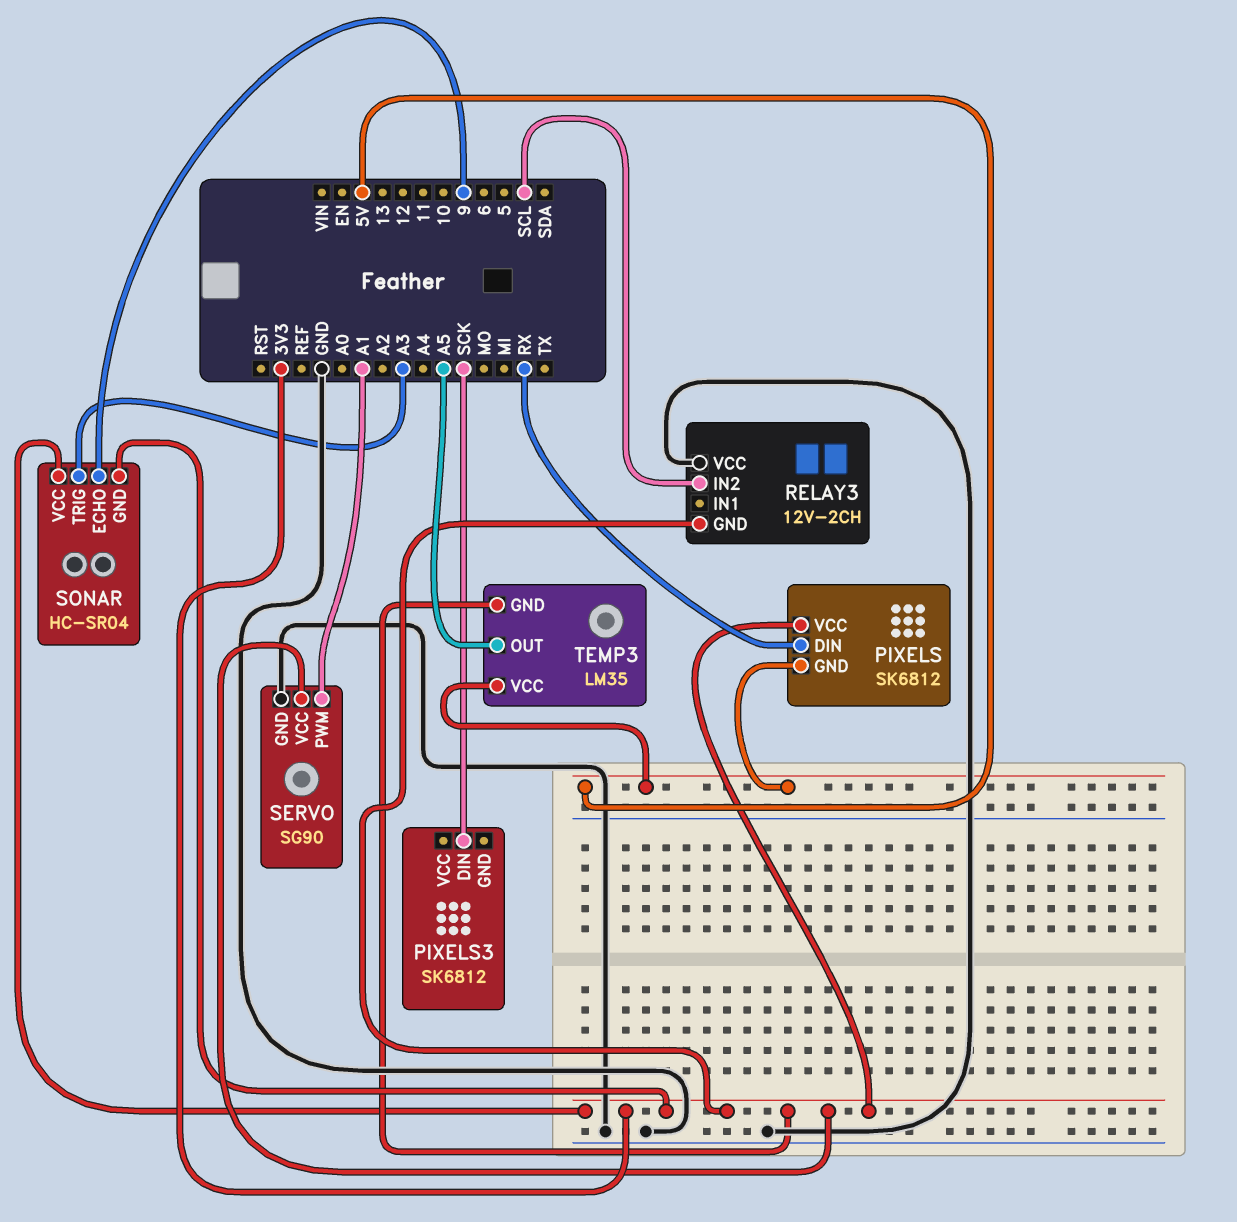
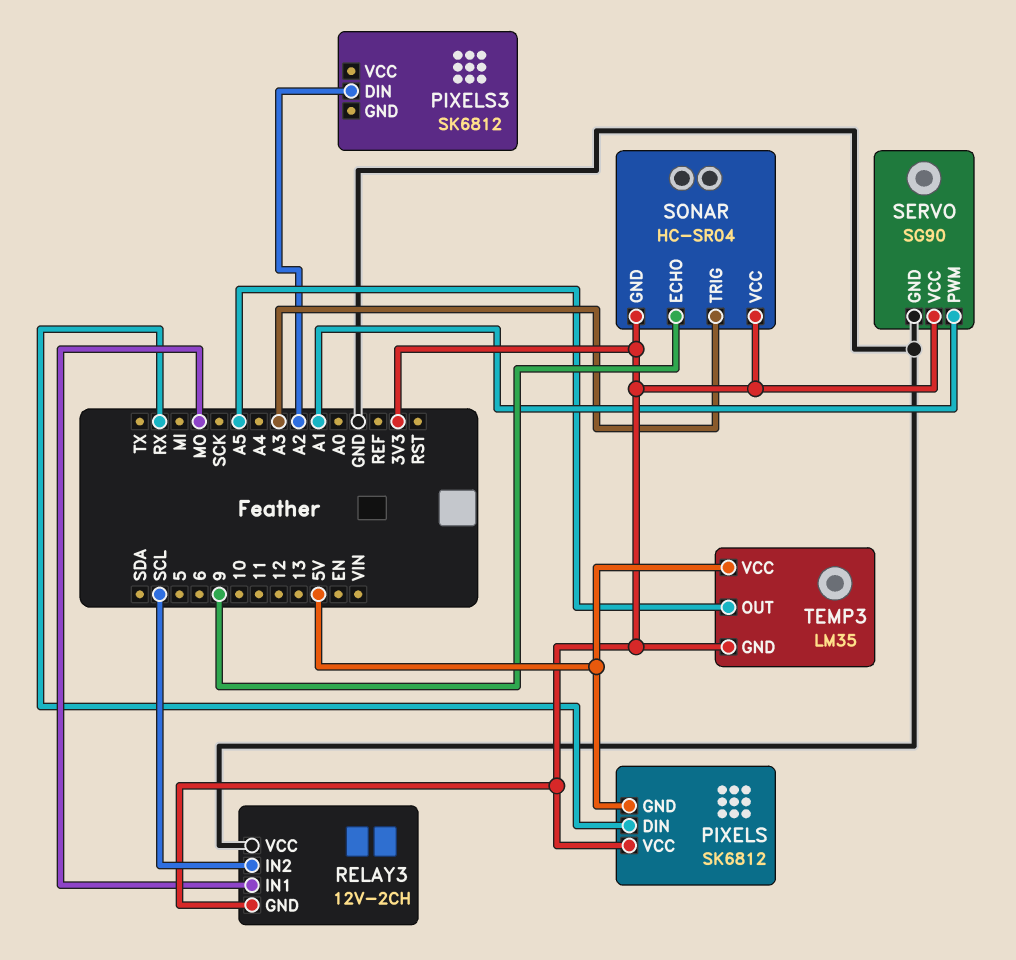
PIXELS3 pin DIN: SCK -> A2
RELAY3 pin IN1: none -> MO

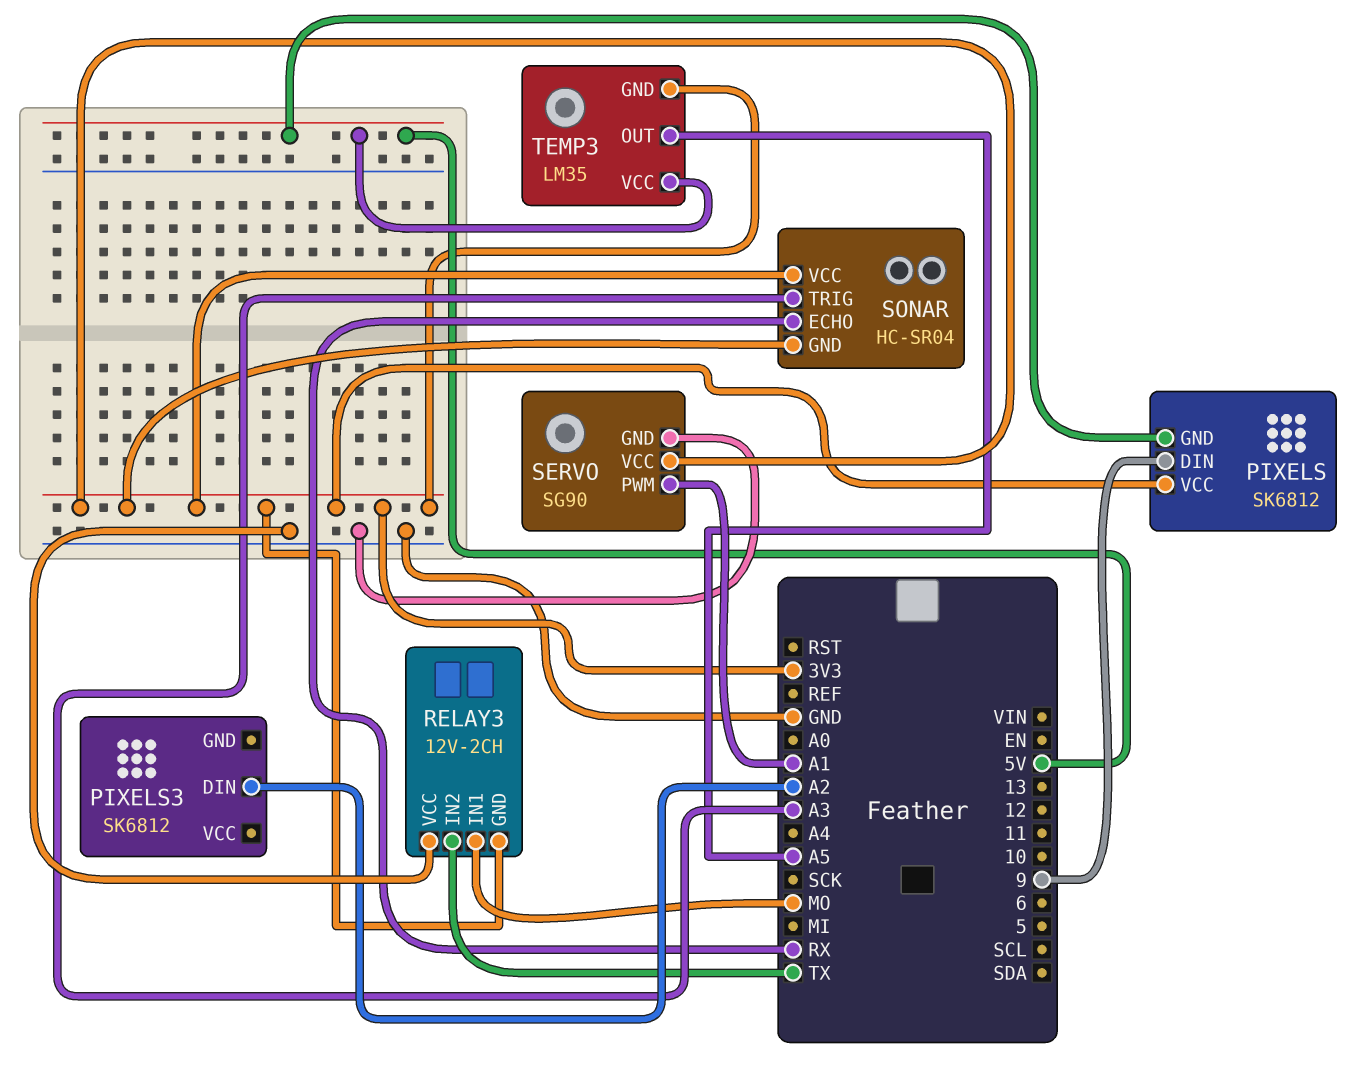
PIXELS pin DIN: RX -> 9
RELAY3 pin IN2: SCL -> TX
SONAR pin ECHO: 9 -> RX

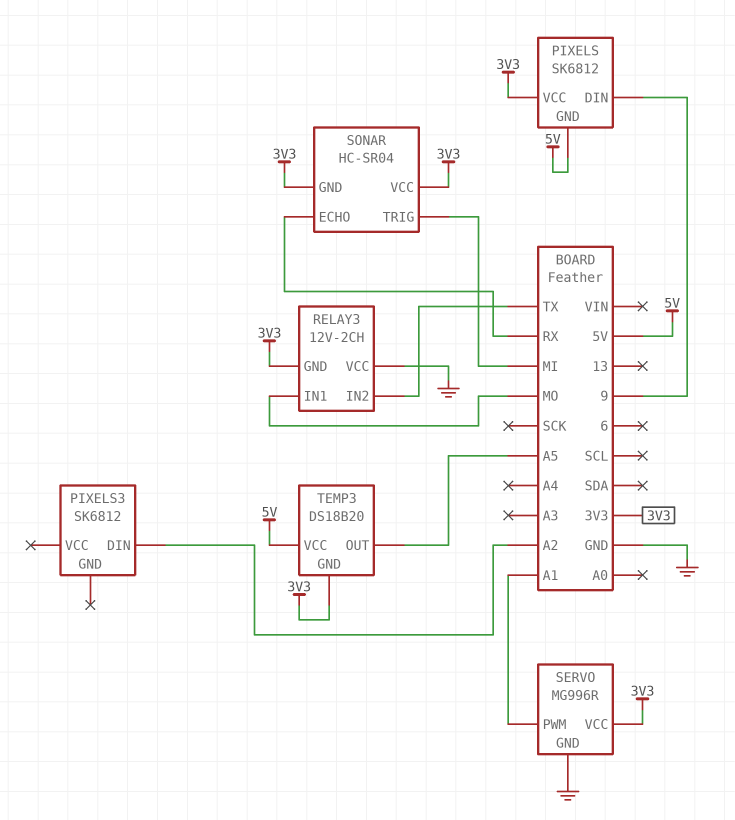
SERVO: SG90 -> MG996R
SONAR pin TRIG: A3 -> MI
TEMP3: LM35 -> DS18B20

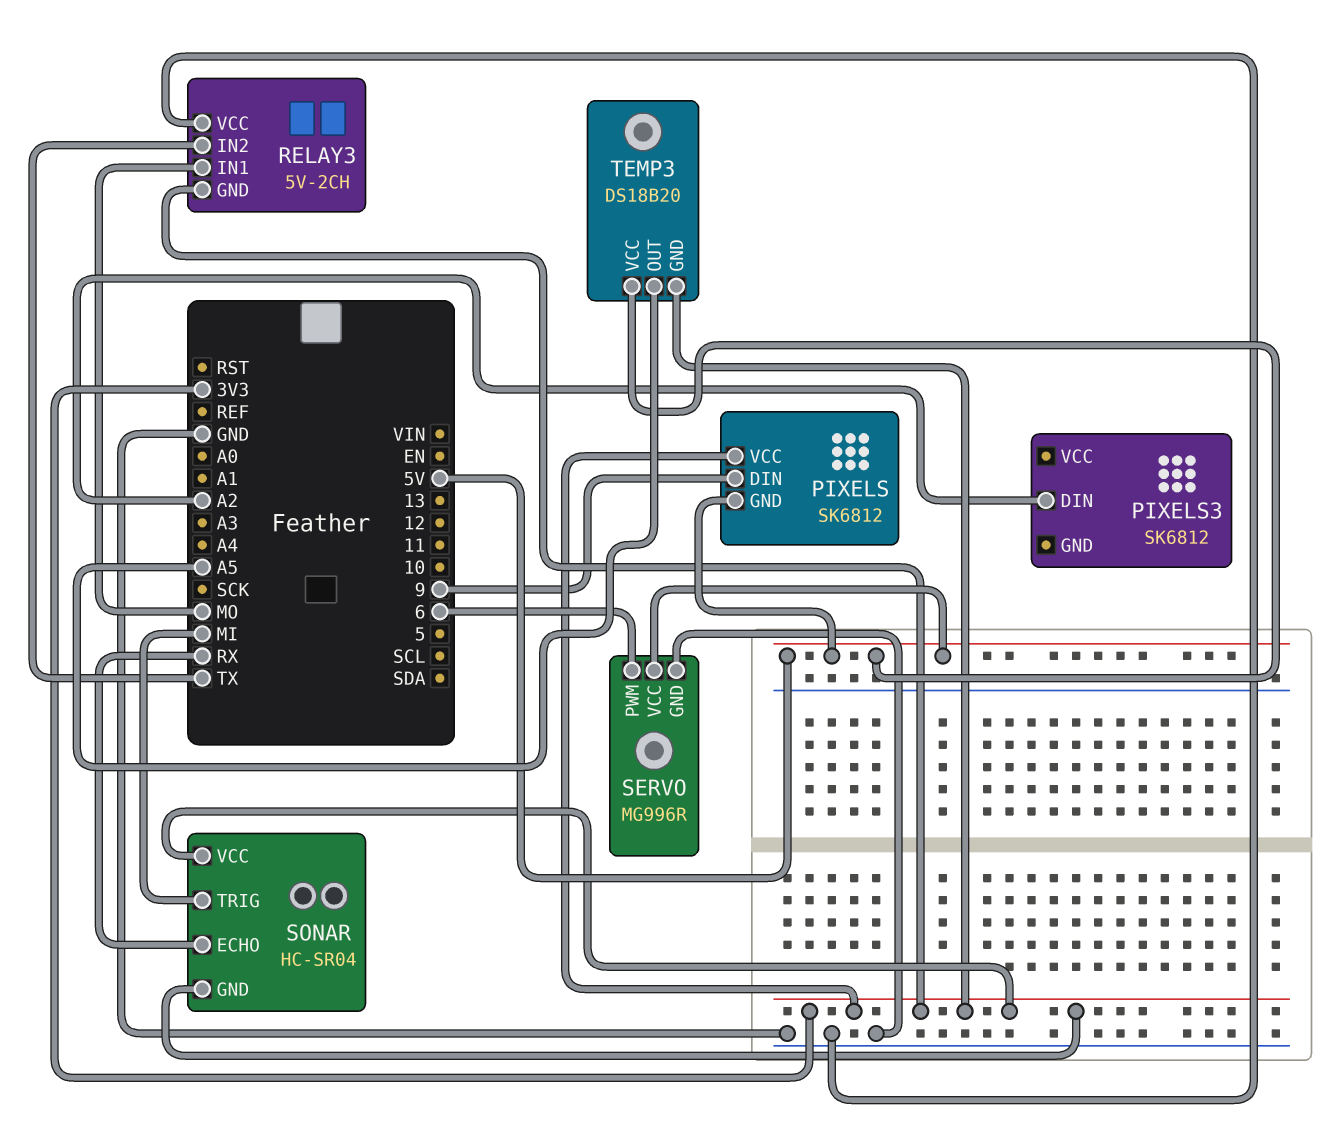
RELAY3: 12V-2CH -> 5V-2CH
SERVO pin PWM: A1 -> 6
SERVO pin VCC: 3V3 -> 5V

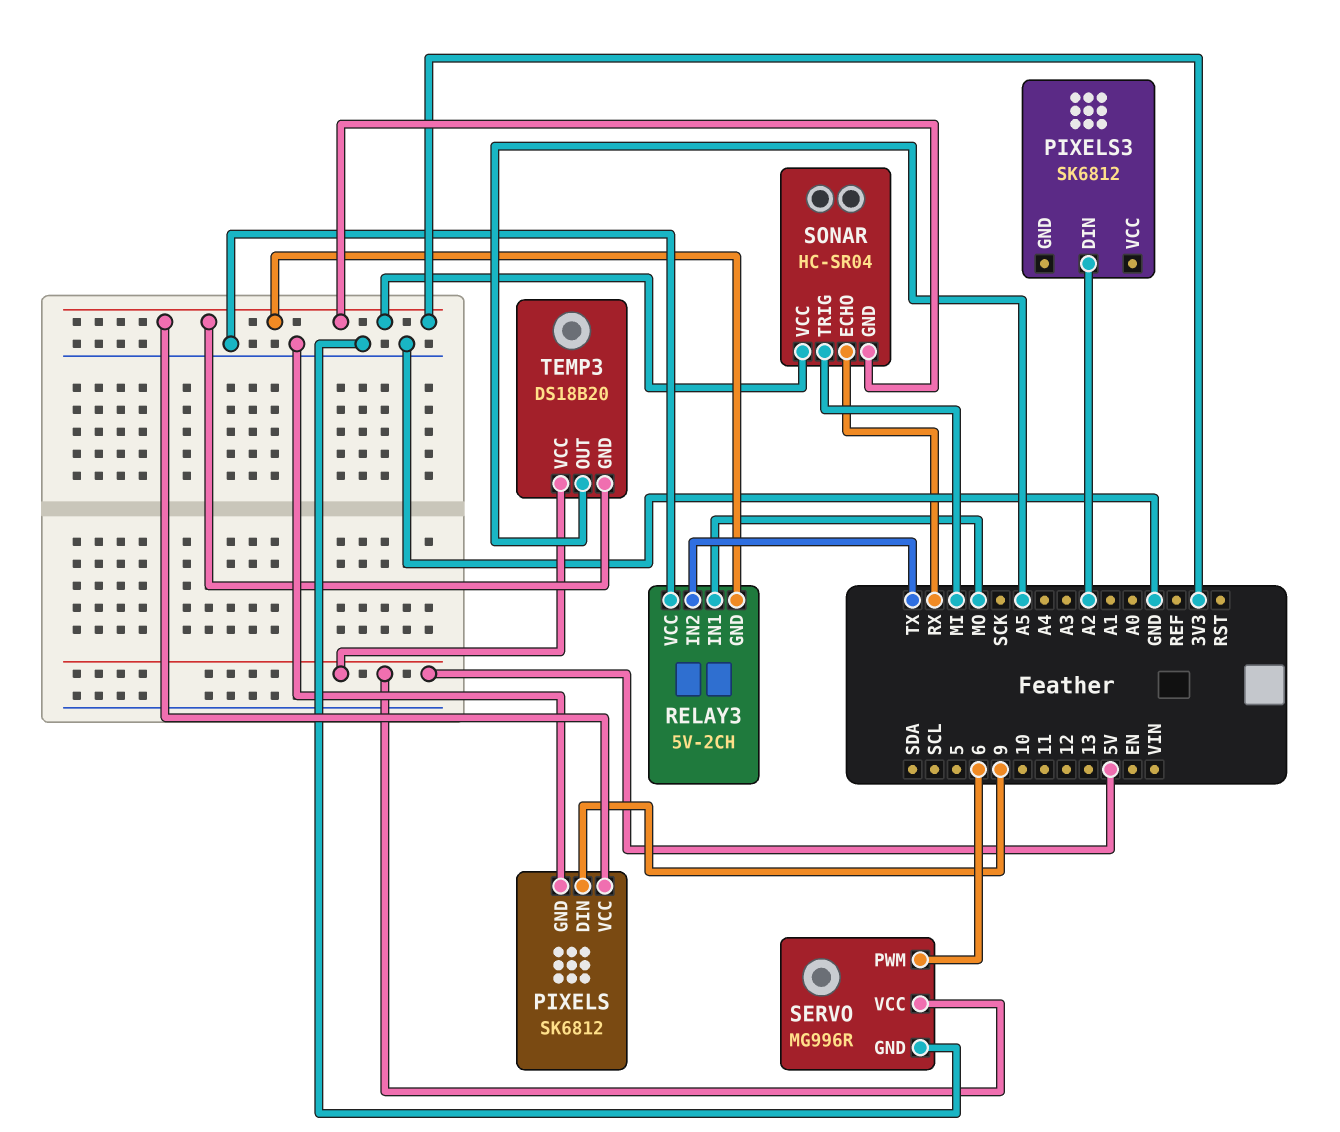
PIXELS pin GND: 5V -> GND

